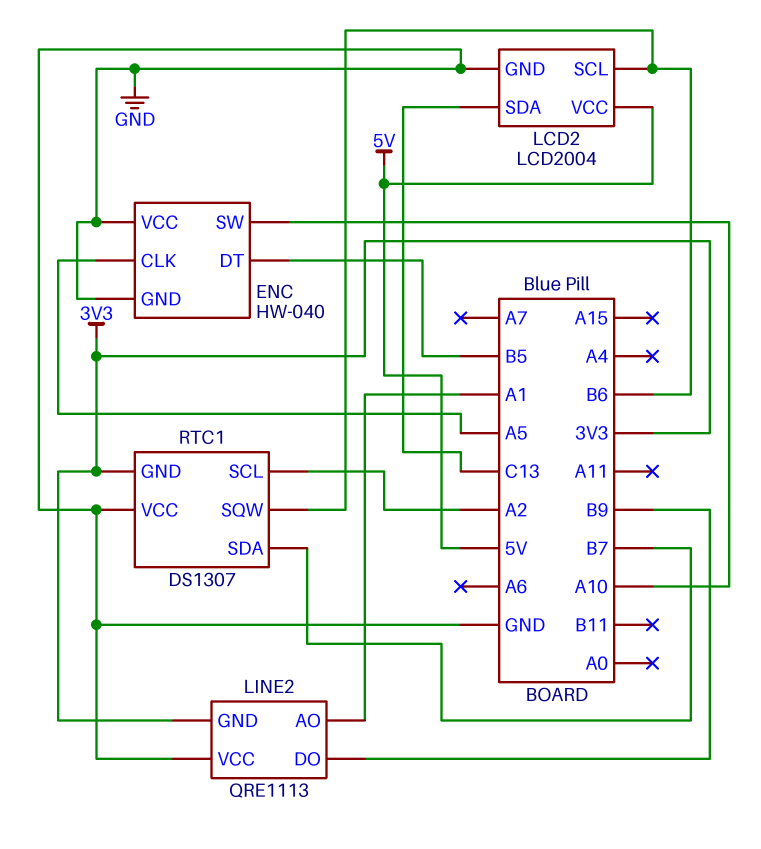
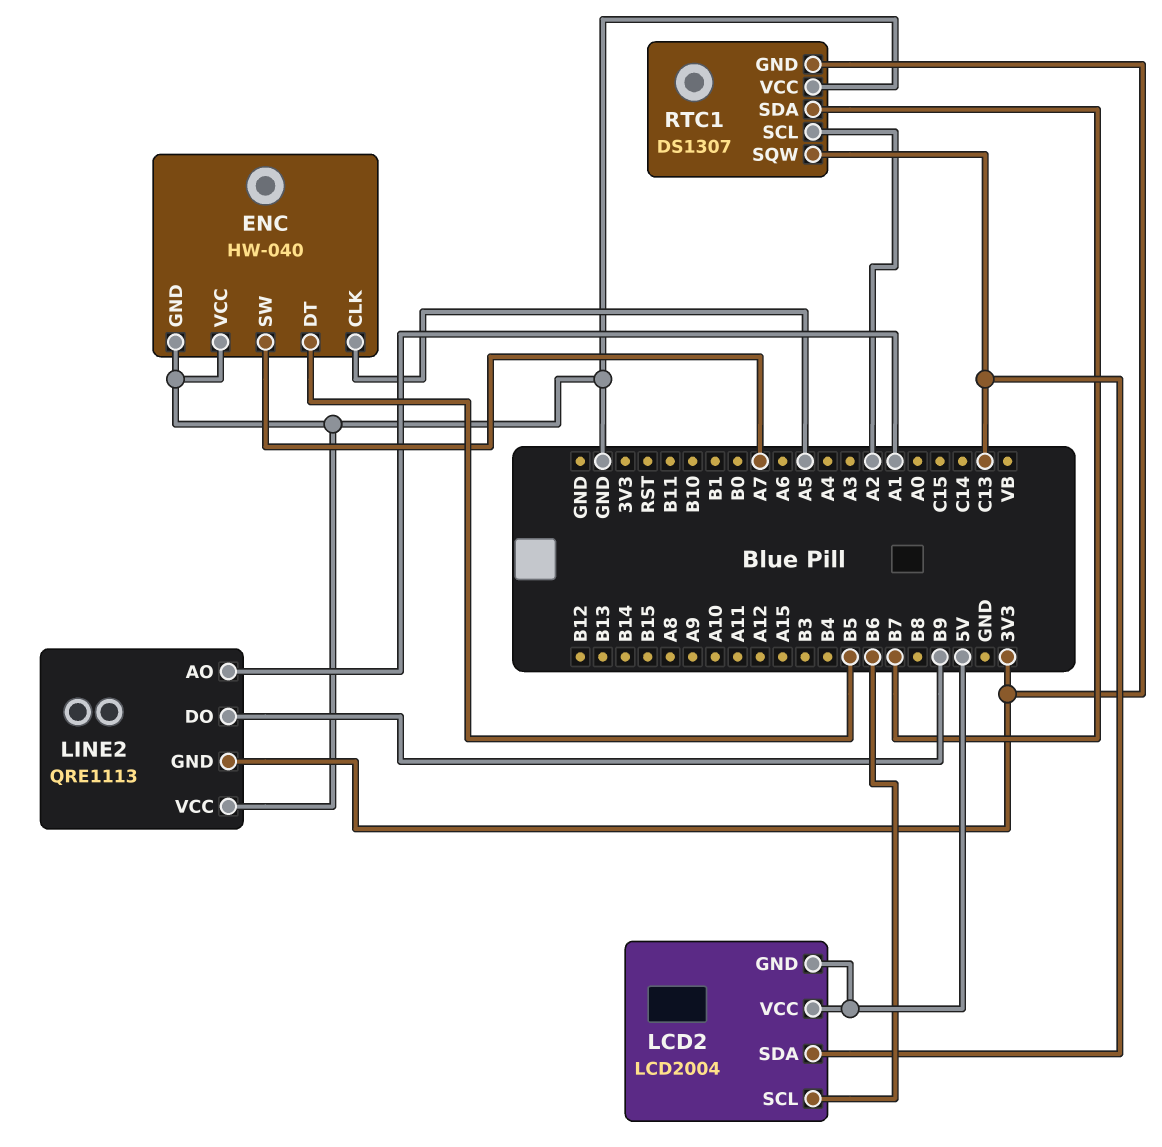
ENC pin SW: A10 -> A7
LCD2 pin GND: GND -> 5V
RTC1 pin SQW: B6 -> C13

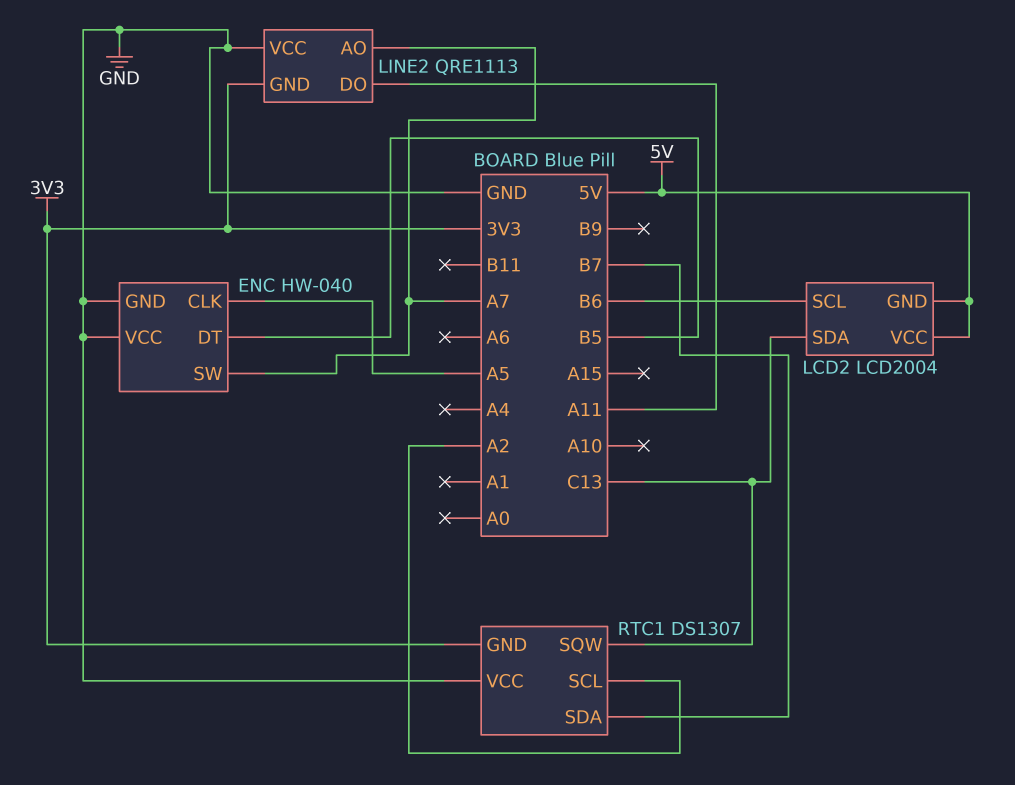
LINE2 pin AO: A1 -> A7
LINE2 pin DO: B9 -> A11

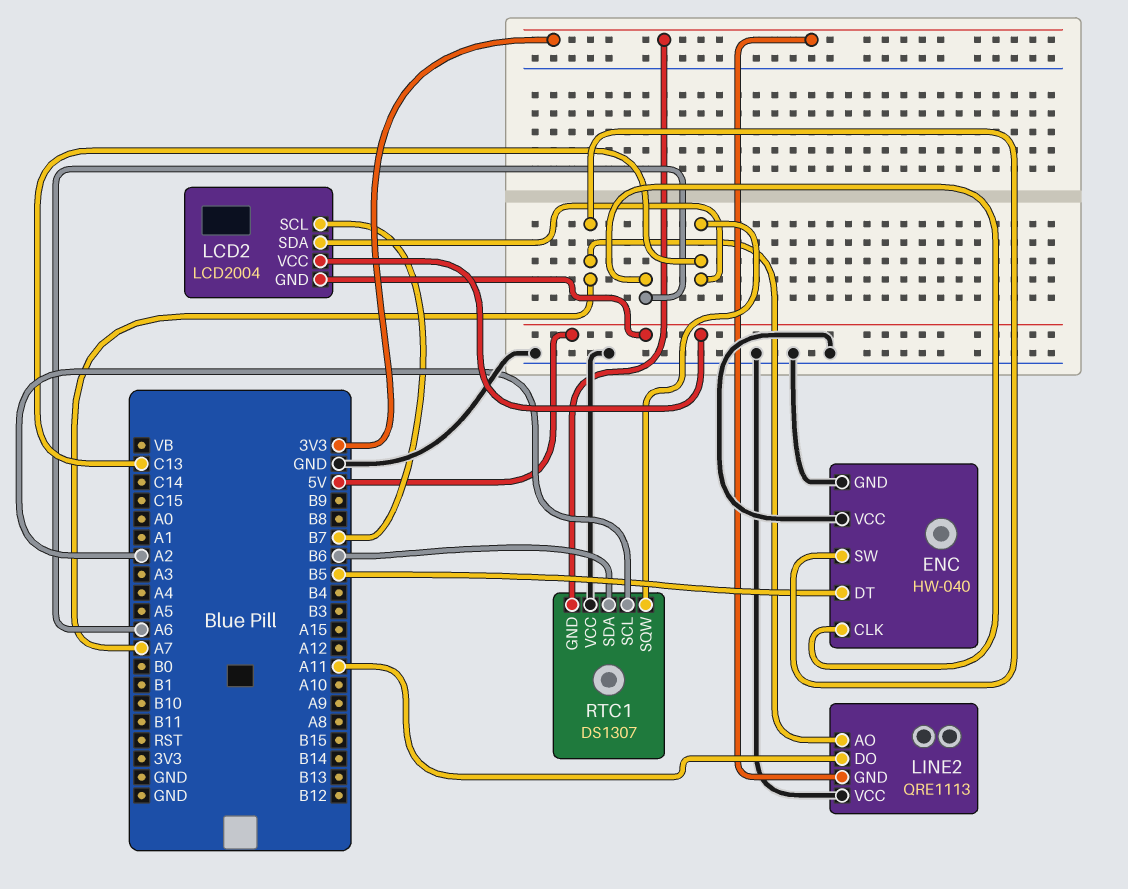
ENC pin CLK: A5 -> A6
LCD2 pin SCL: B6 -> B7
RTC1 pin SDA: B7 -> B6

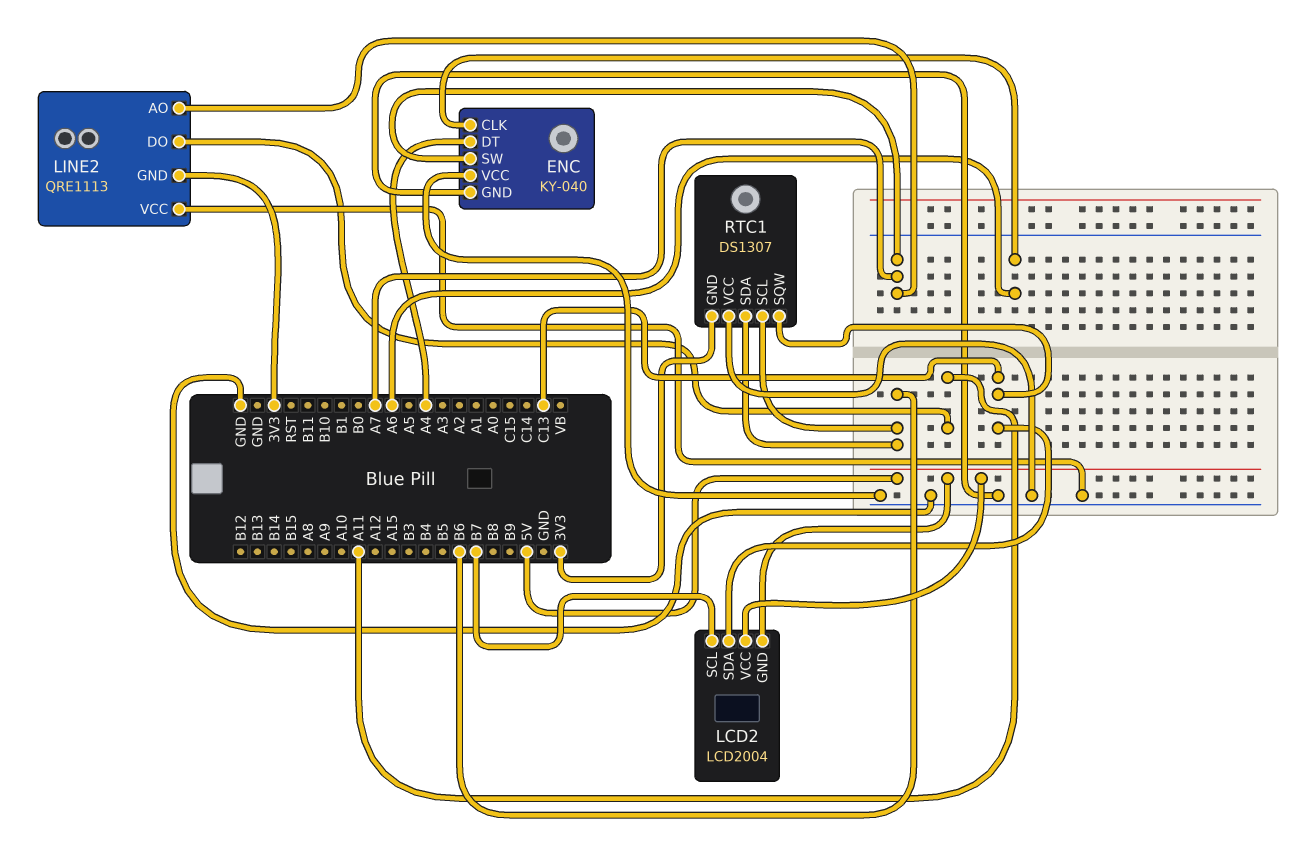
ENC: HW-040 -> KY-040
ENC pin DT: B5 -> A4
RTC1 pin SCL: A2 -> B6

